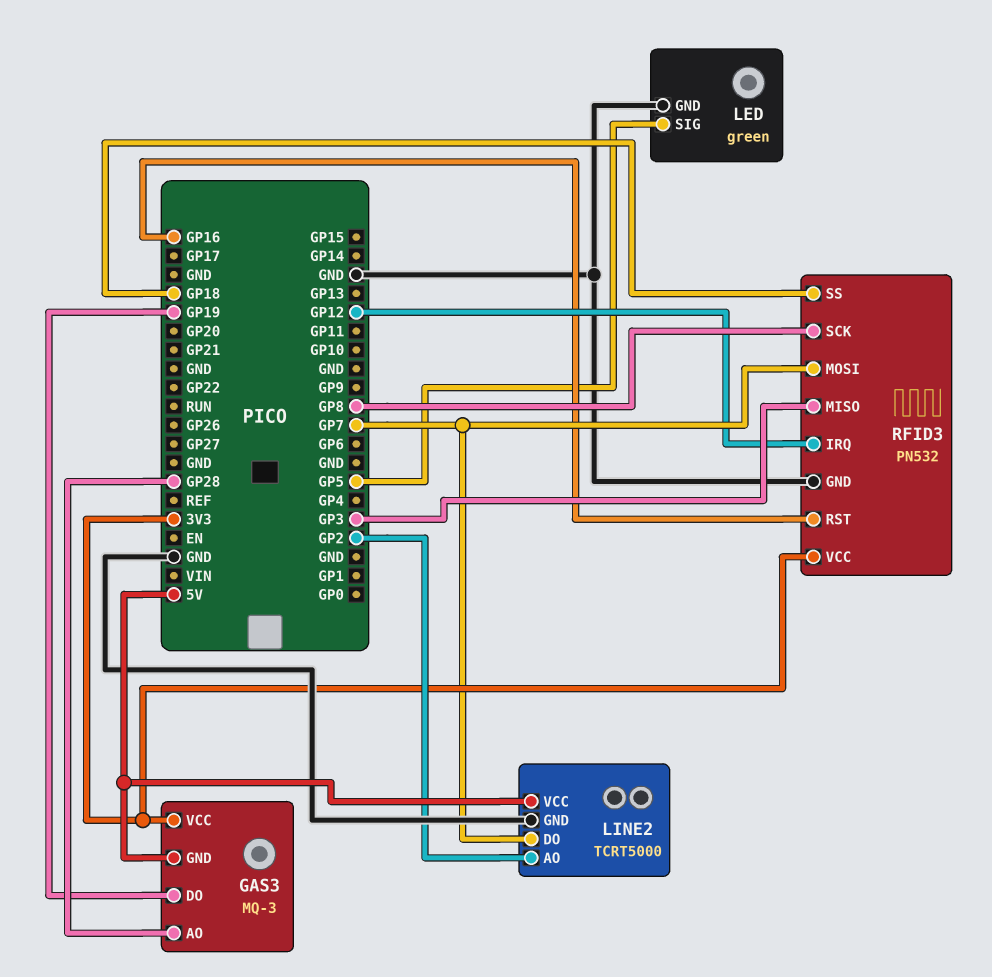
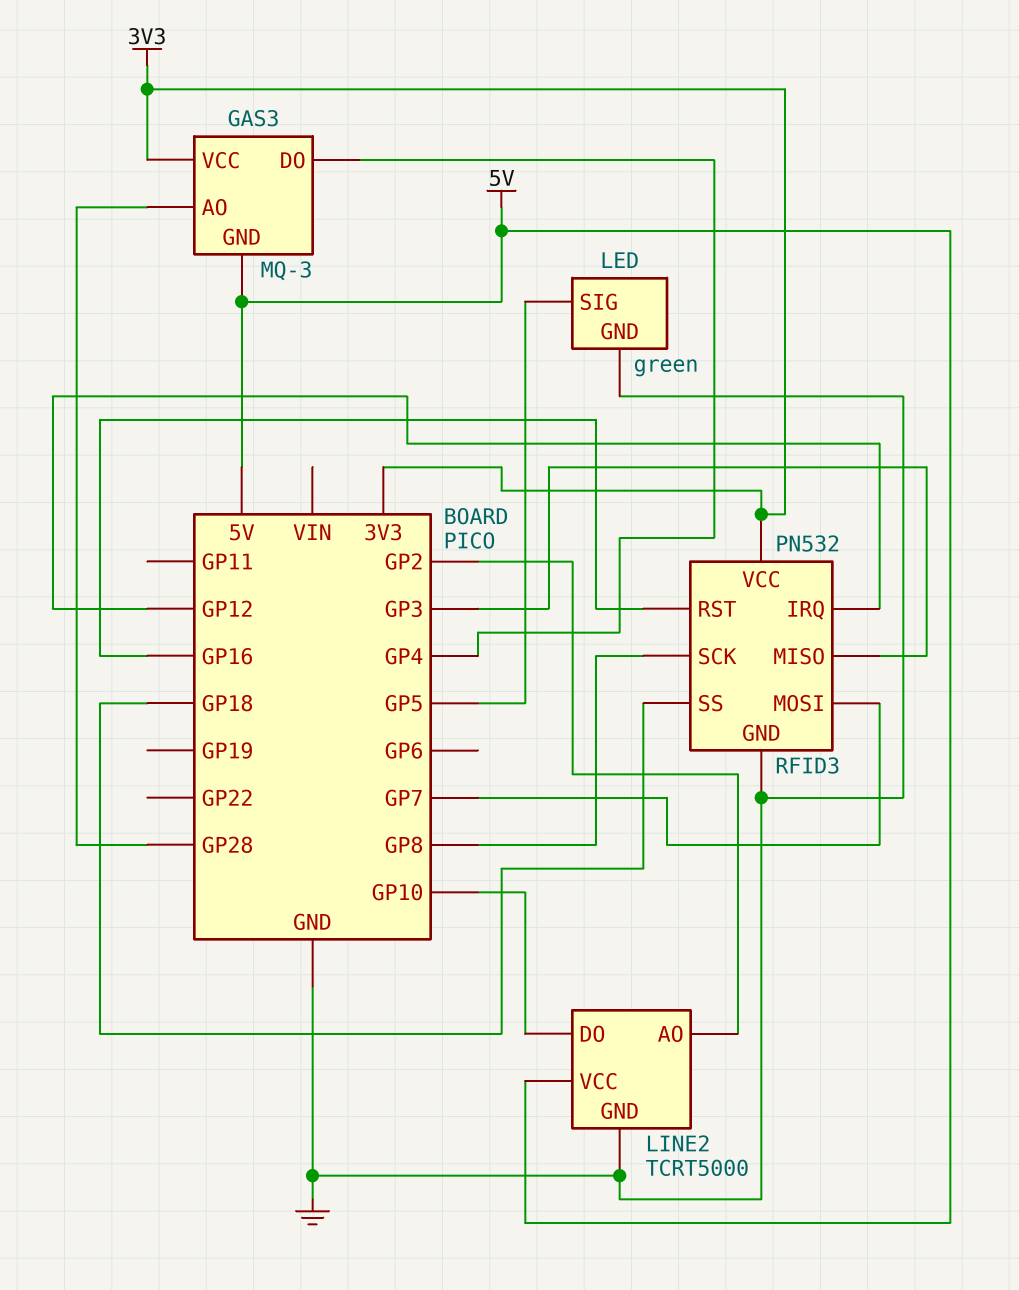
GAS3 pin DO: GP19 -> GP4
LINE2 pin DO: GP7 -> GP10

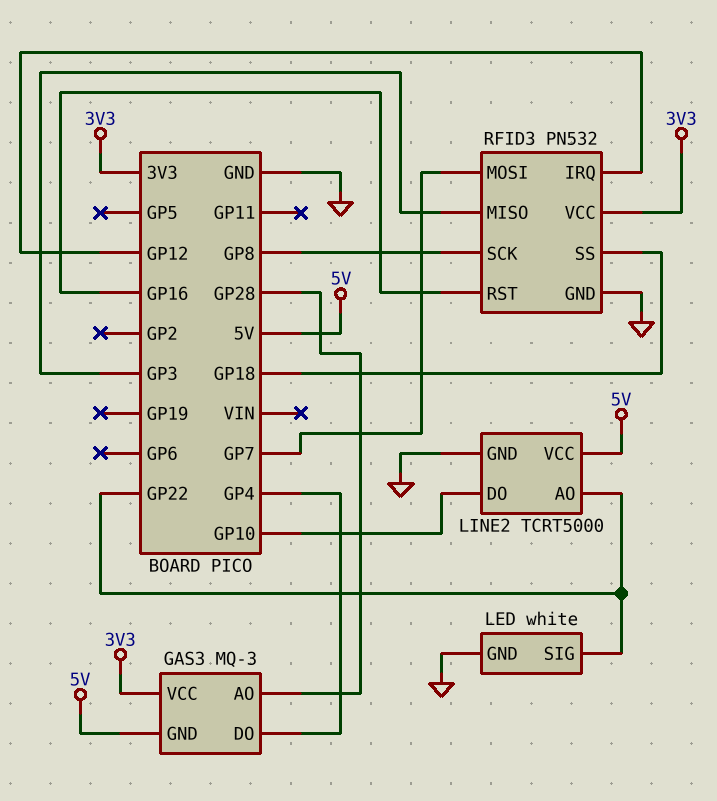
LED: green -> white
LED pin SIG: GP5 -> GP22
LINE2 pin AO: GP2 -> GP22

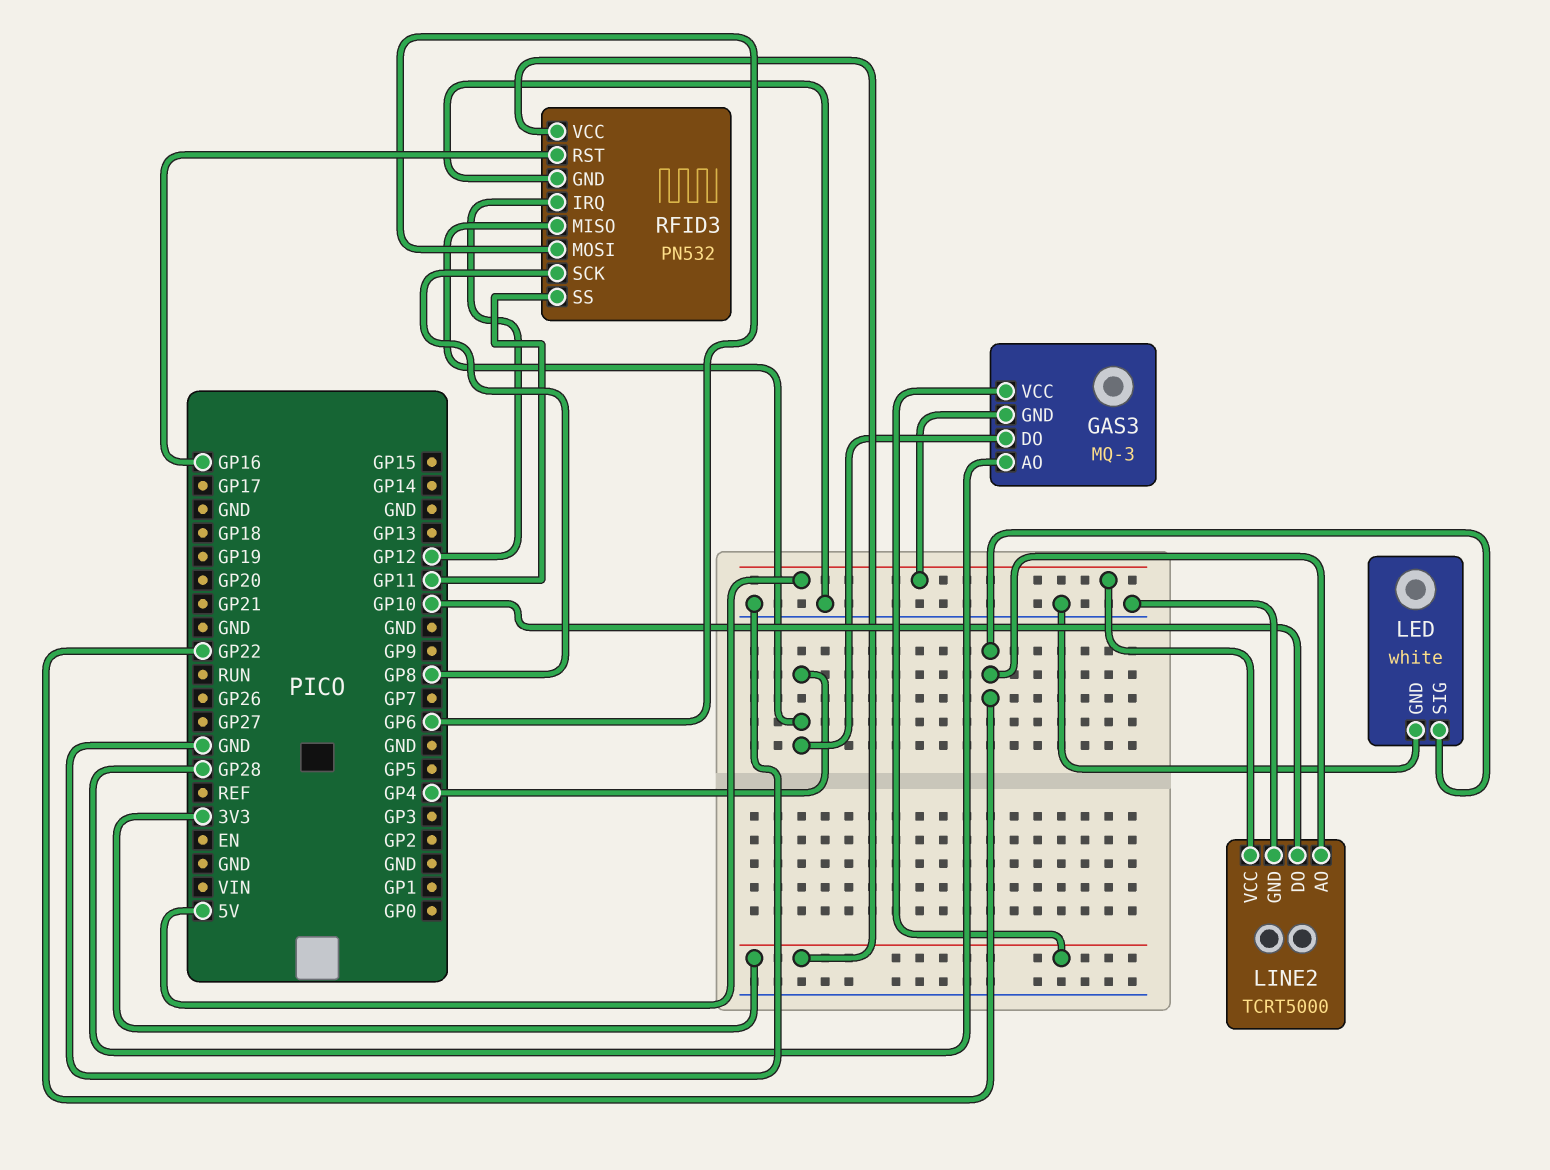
RFID3 pin MISO: GP3 -> GP4
RFID3 pin MOSI: GP7 -> GP6
RFID3 pin SS: GP18 -> GP11

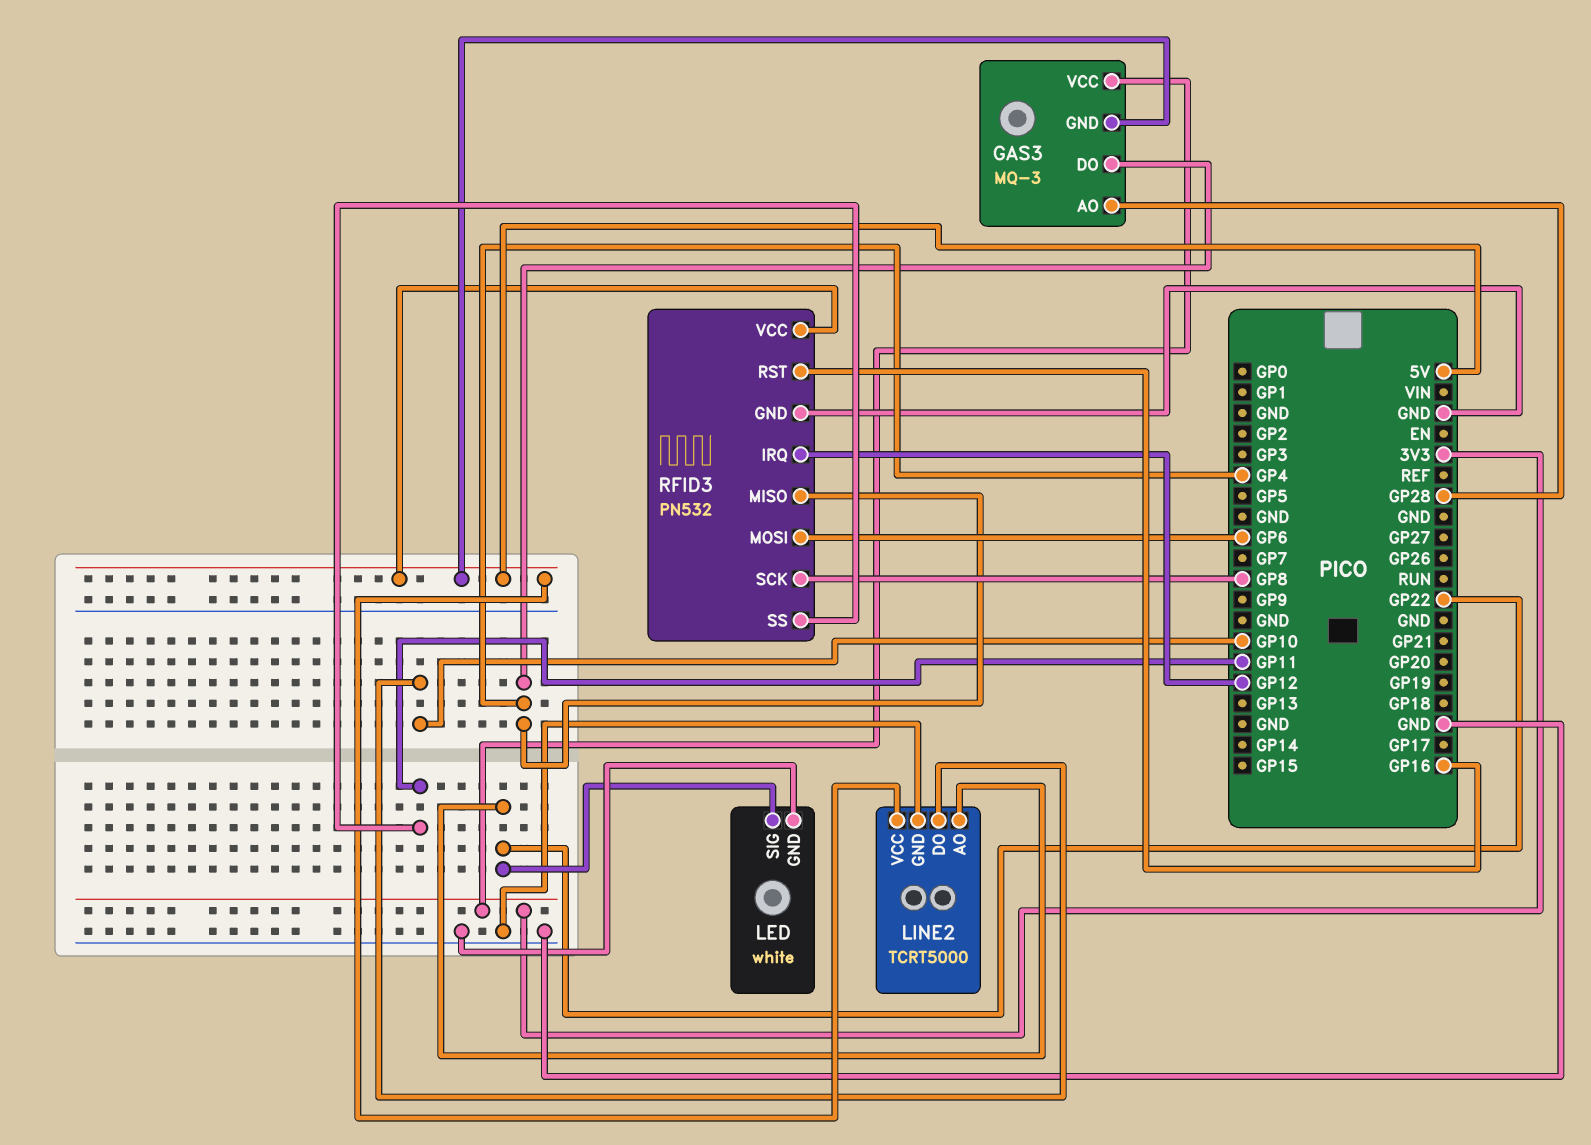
RFID3 pin VCC: 3V3 -> 5V

